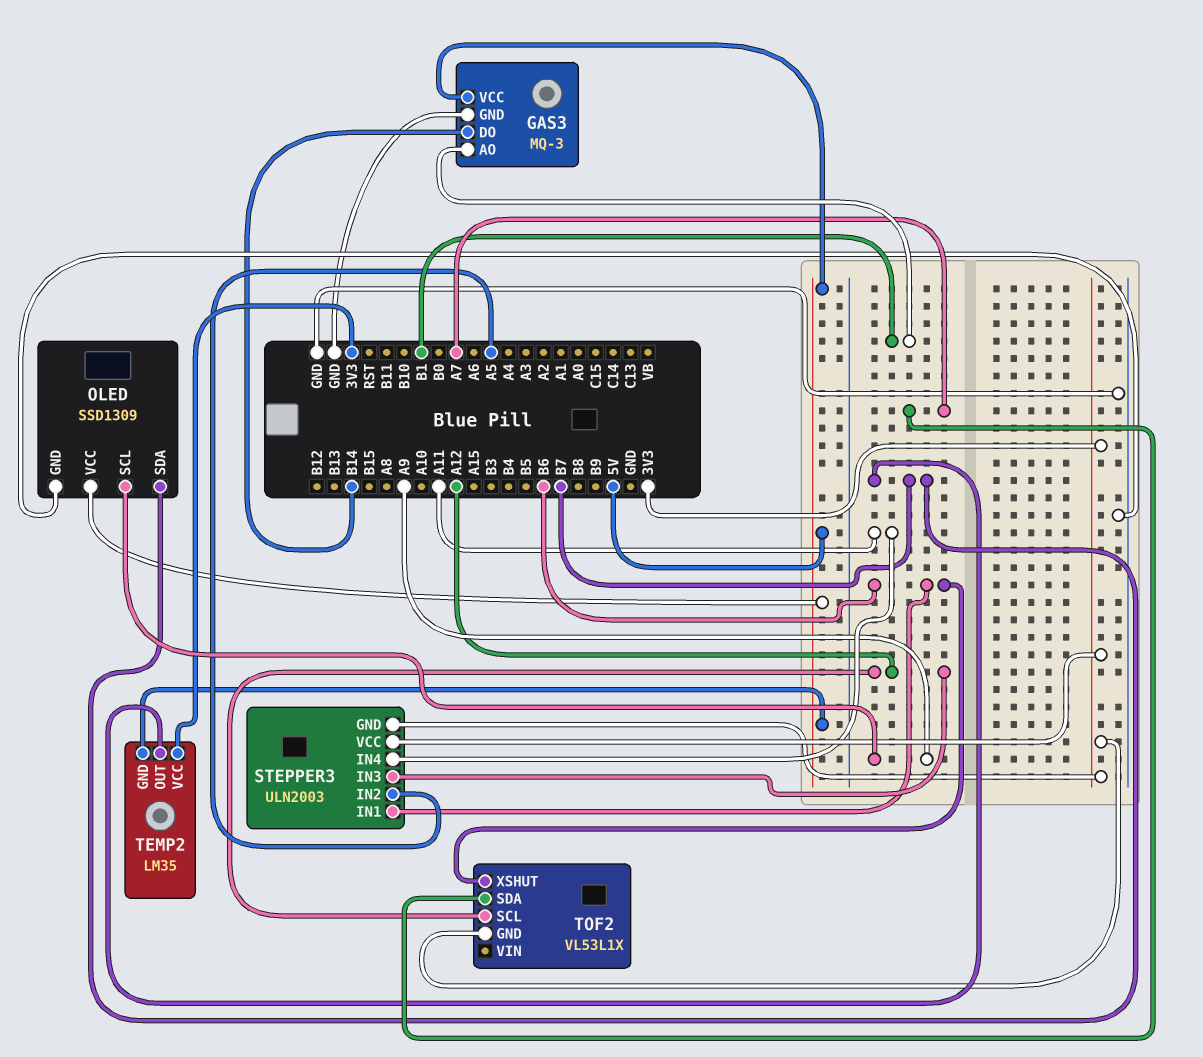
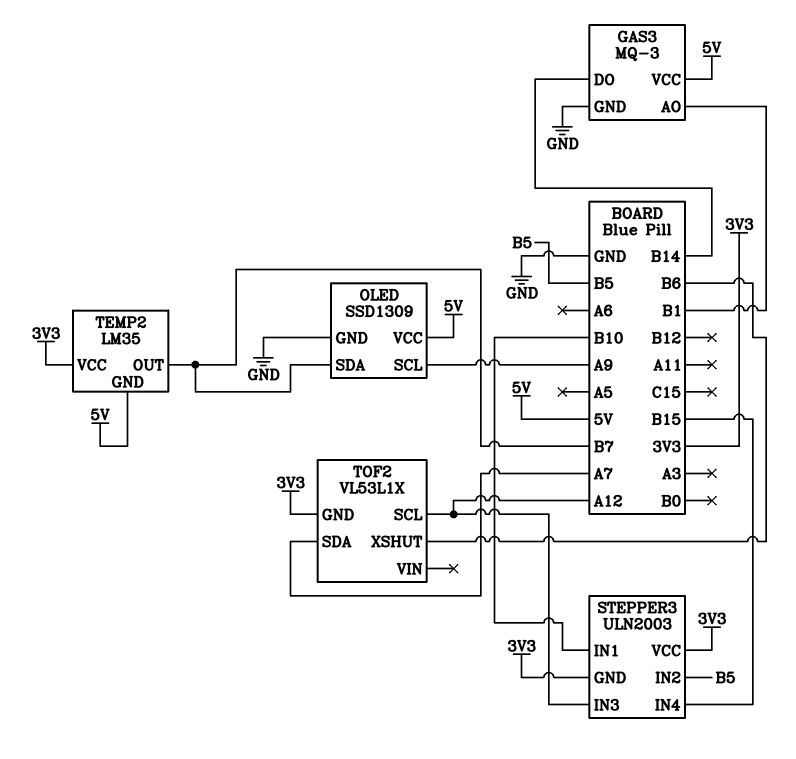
STEPPER3 pin IN1: B6 -> B10
STEPPER3 pin IN2: A5 -> B5
STEPPER3 pin IN4: A11 -> B15

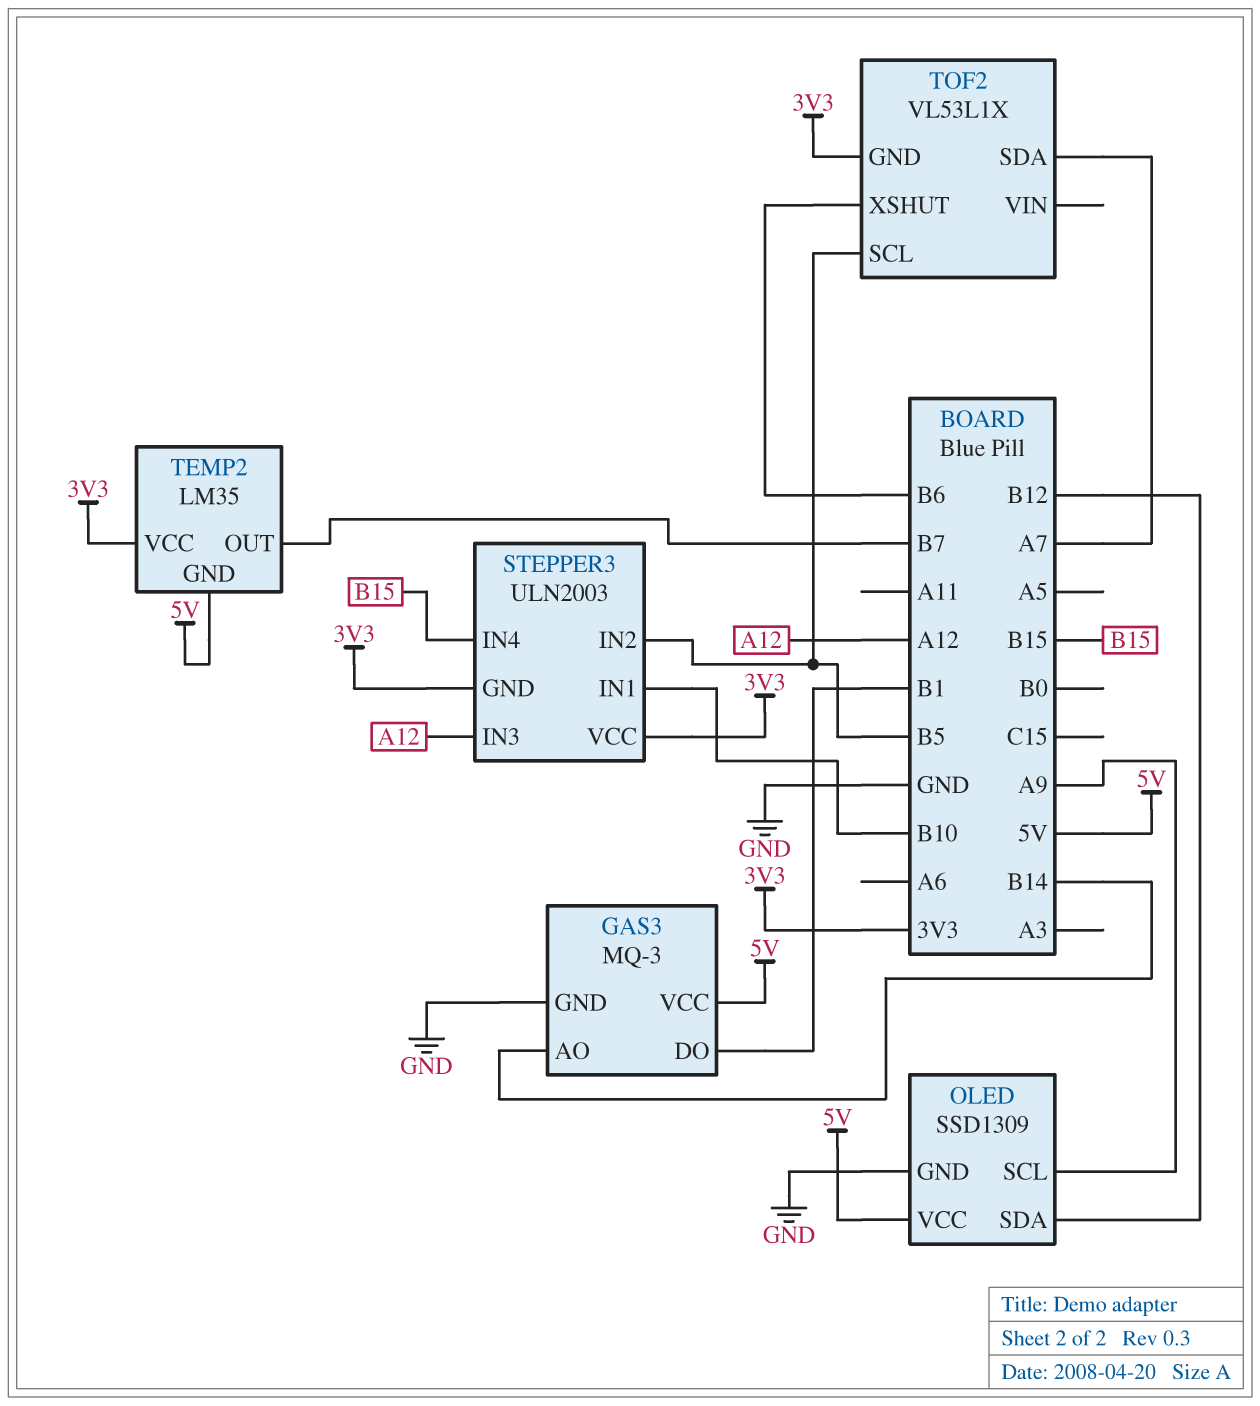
GAS3 pin AO: B1 -> B14
GAS3 pin DO: B14 -> B1
OLED pin SDA: B7 -> B12
TOF2 pin SCL: A12 -> B5

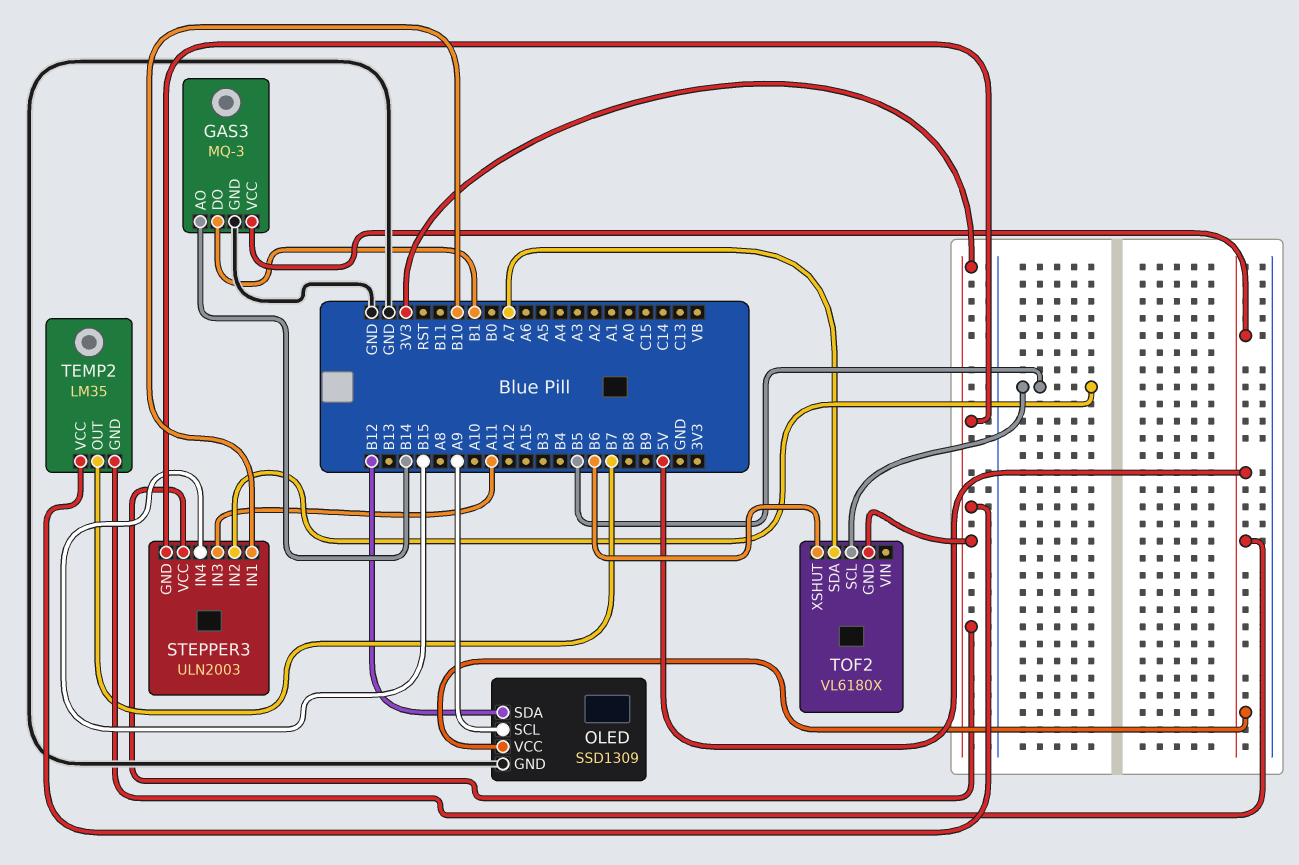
STEPPER3 pin IN3: A12 -> A11
TOF2: VL53L1X -> VL6180X

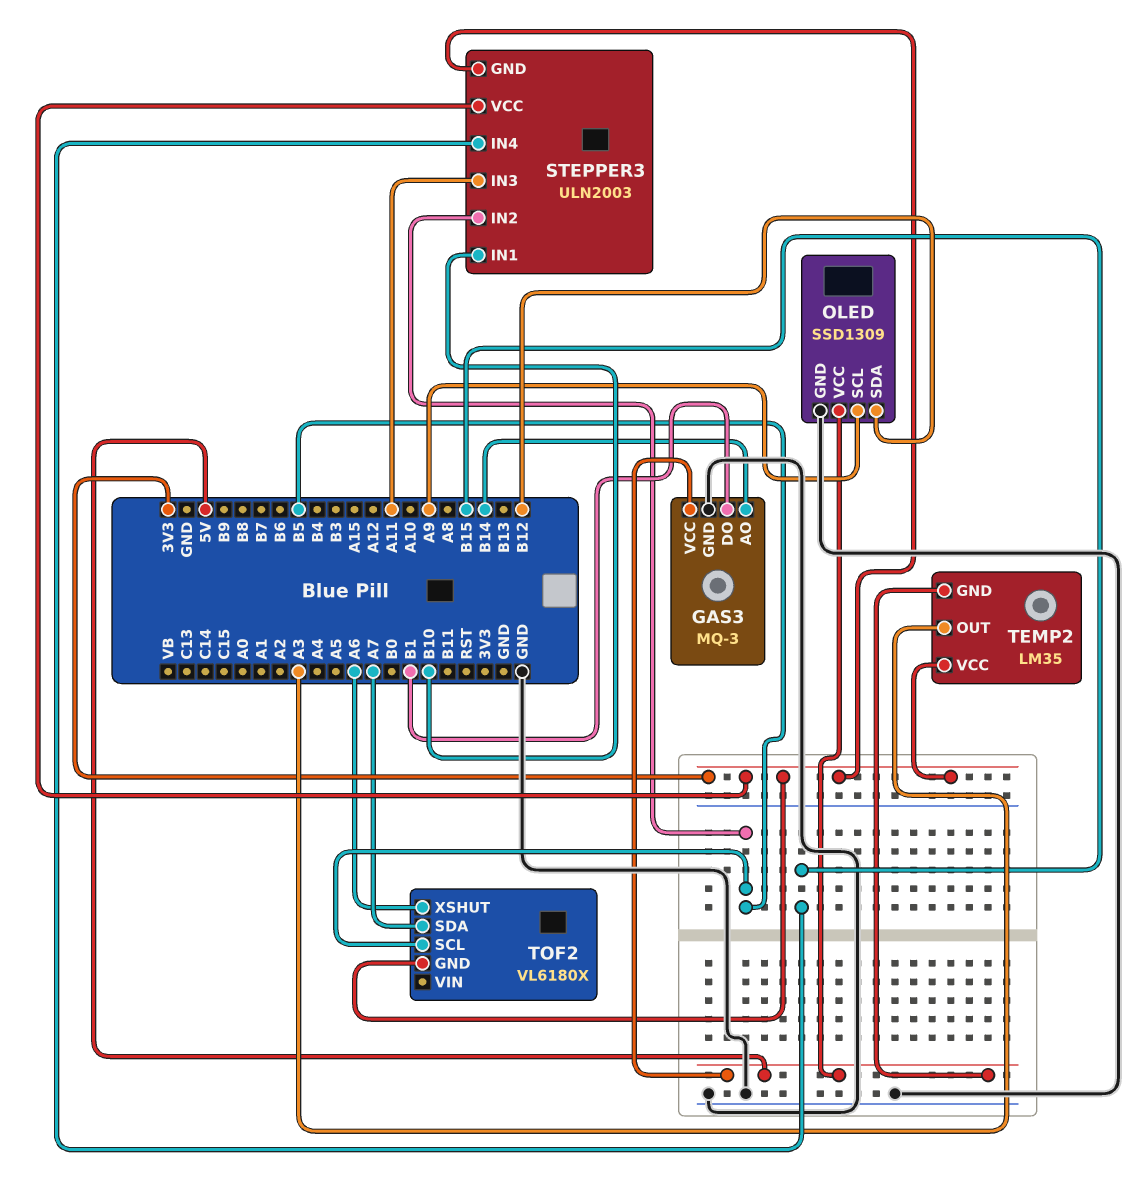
TEMP2 pin OUT: B7 -> A3
TOF2 pin XSHUT: B6 -> A6

